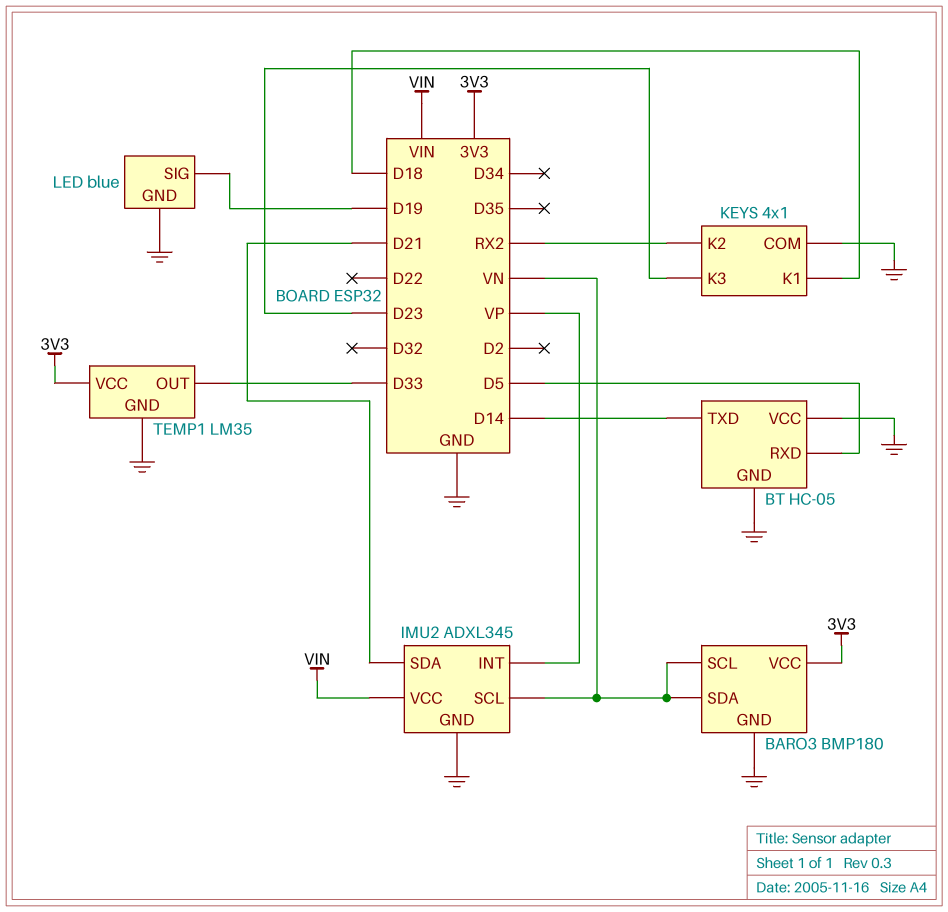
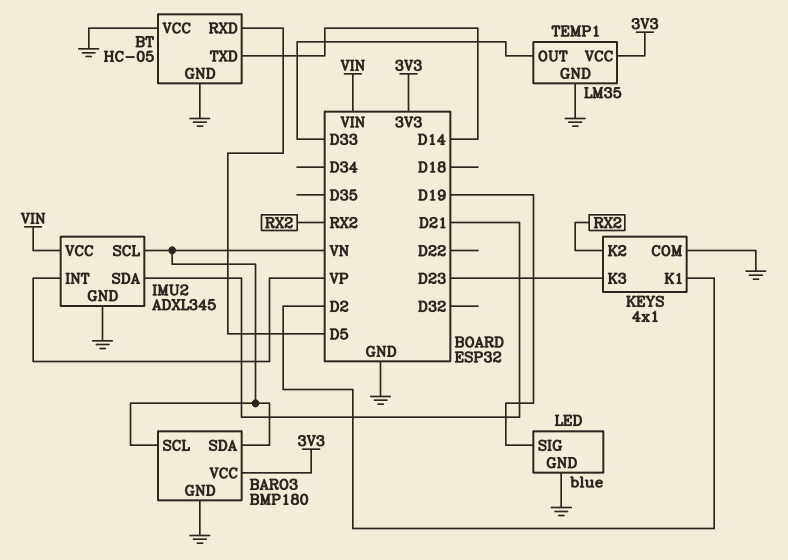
KEYS pin K1: D18 -> D2

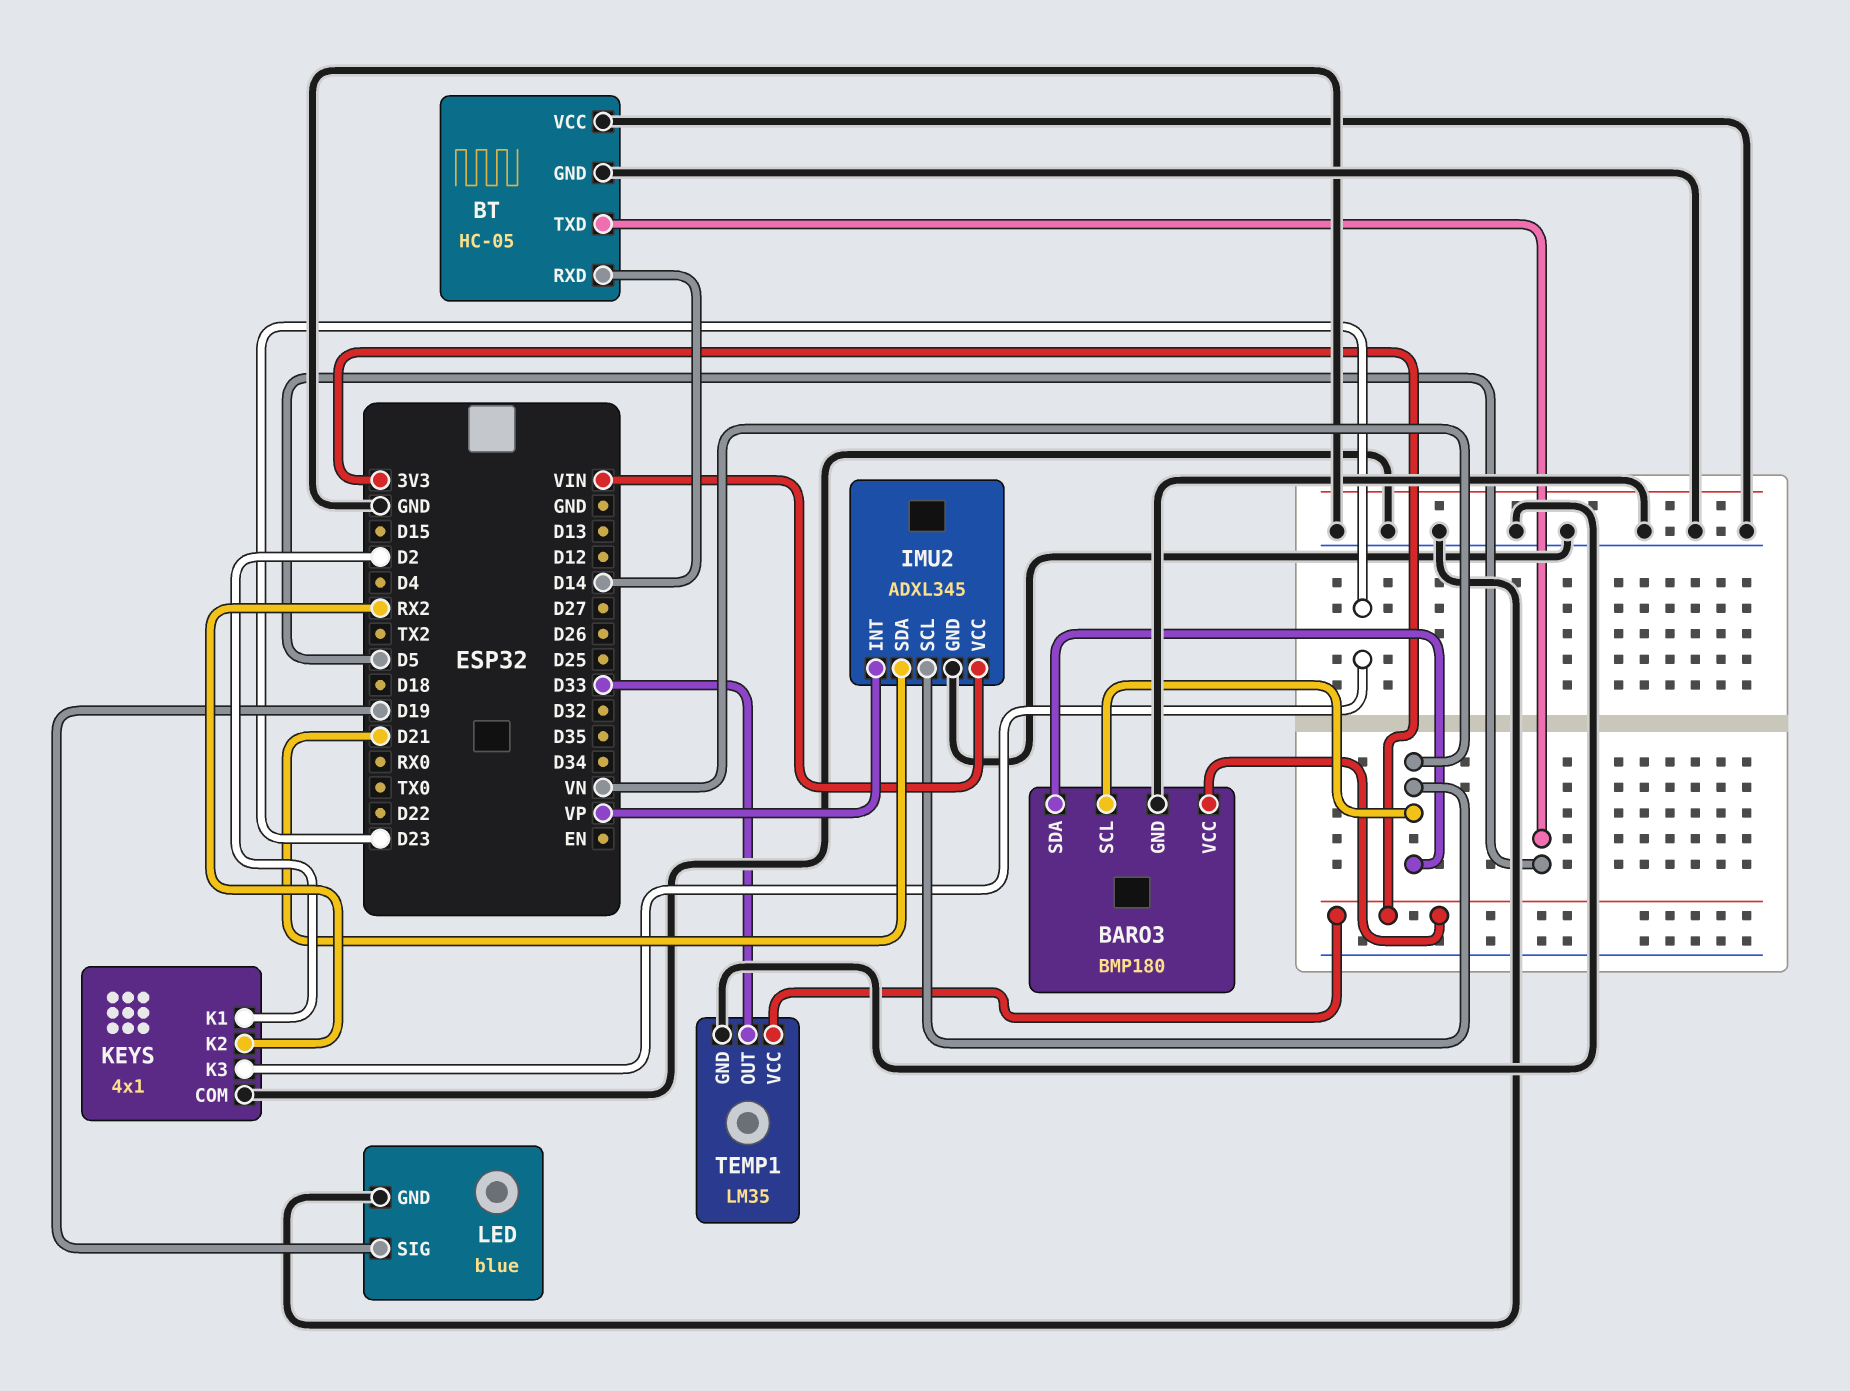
BT pin RXD: D5 -> D14
BT pin TXD: D14 -> D5

